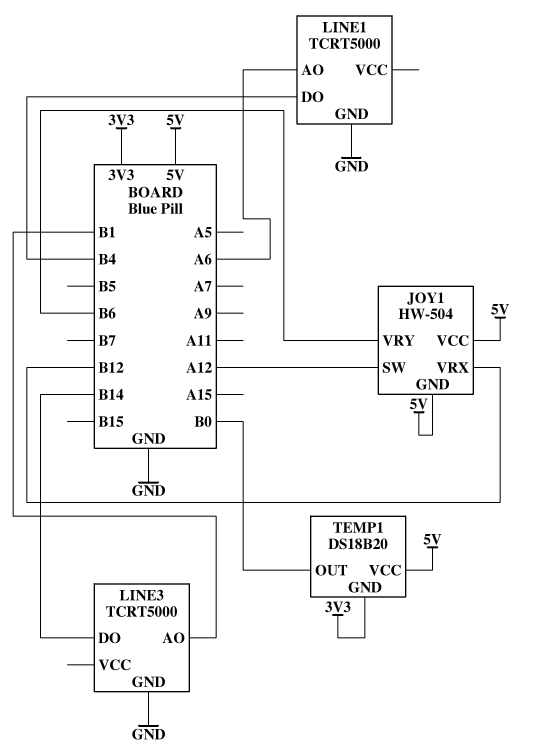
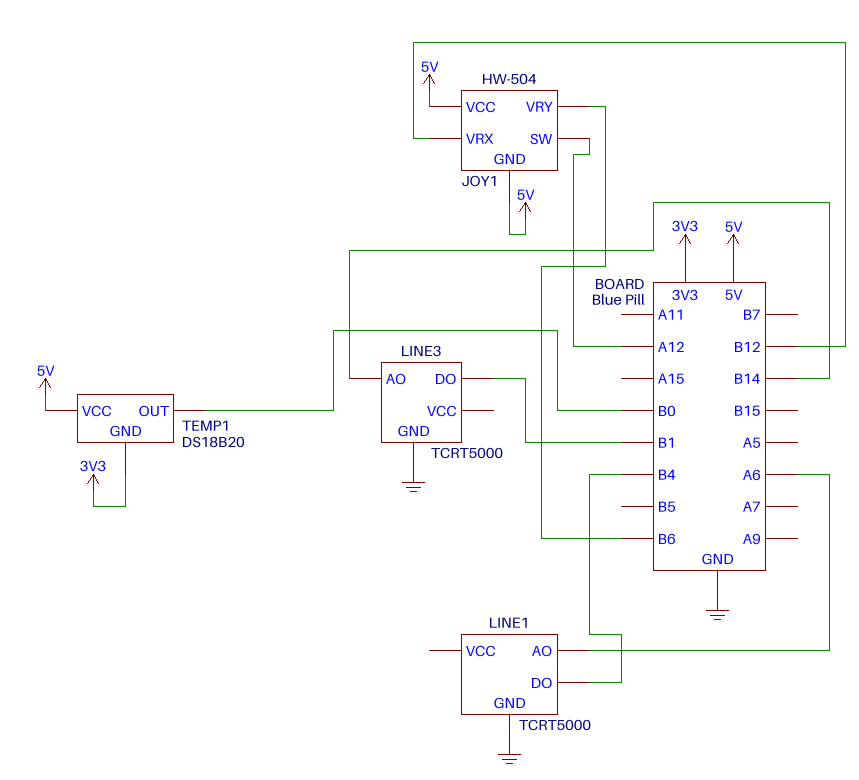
LINE3 pin AO: B1 -> B14
LINE3 pin DO: B14 -> B1

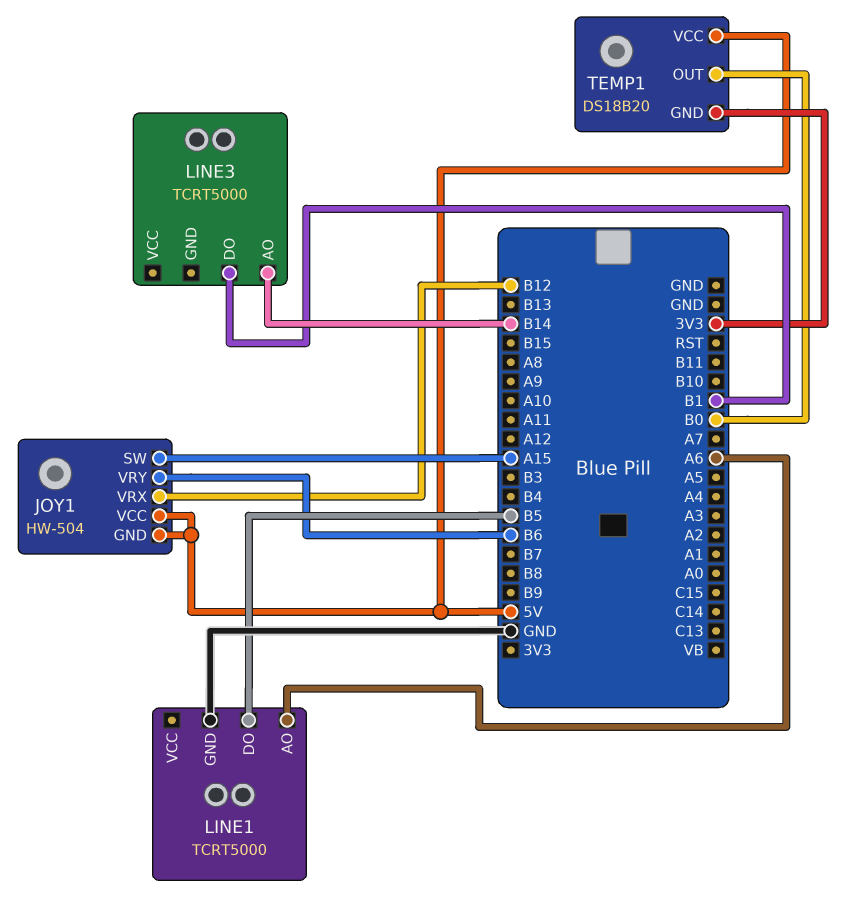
JOY1 pin SW: A12 -> A15
LINE1 pin DO: B4 -> B5
LINE3 pin GND: GND -> none

